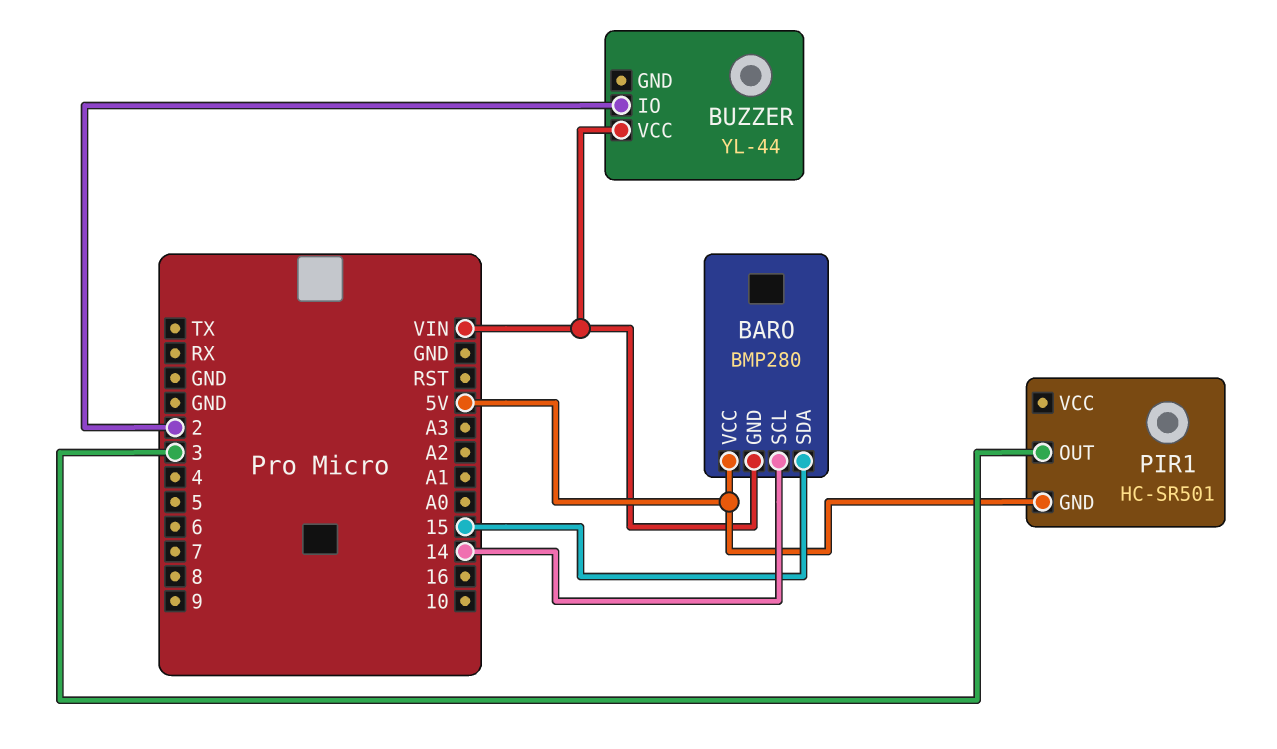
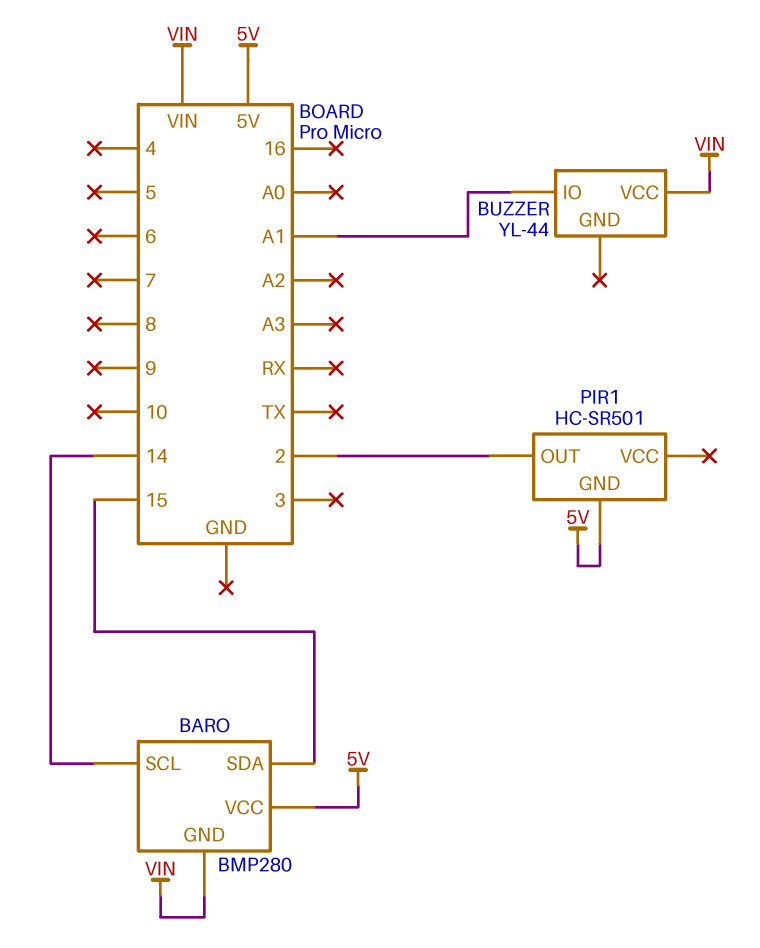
BUZZER pin IO: 2 -> A1
PIR1 pin OUT: 3 -> 2

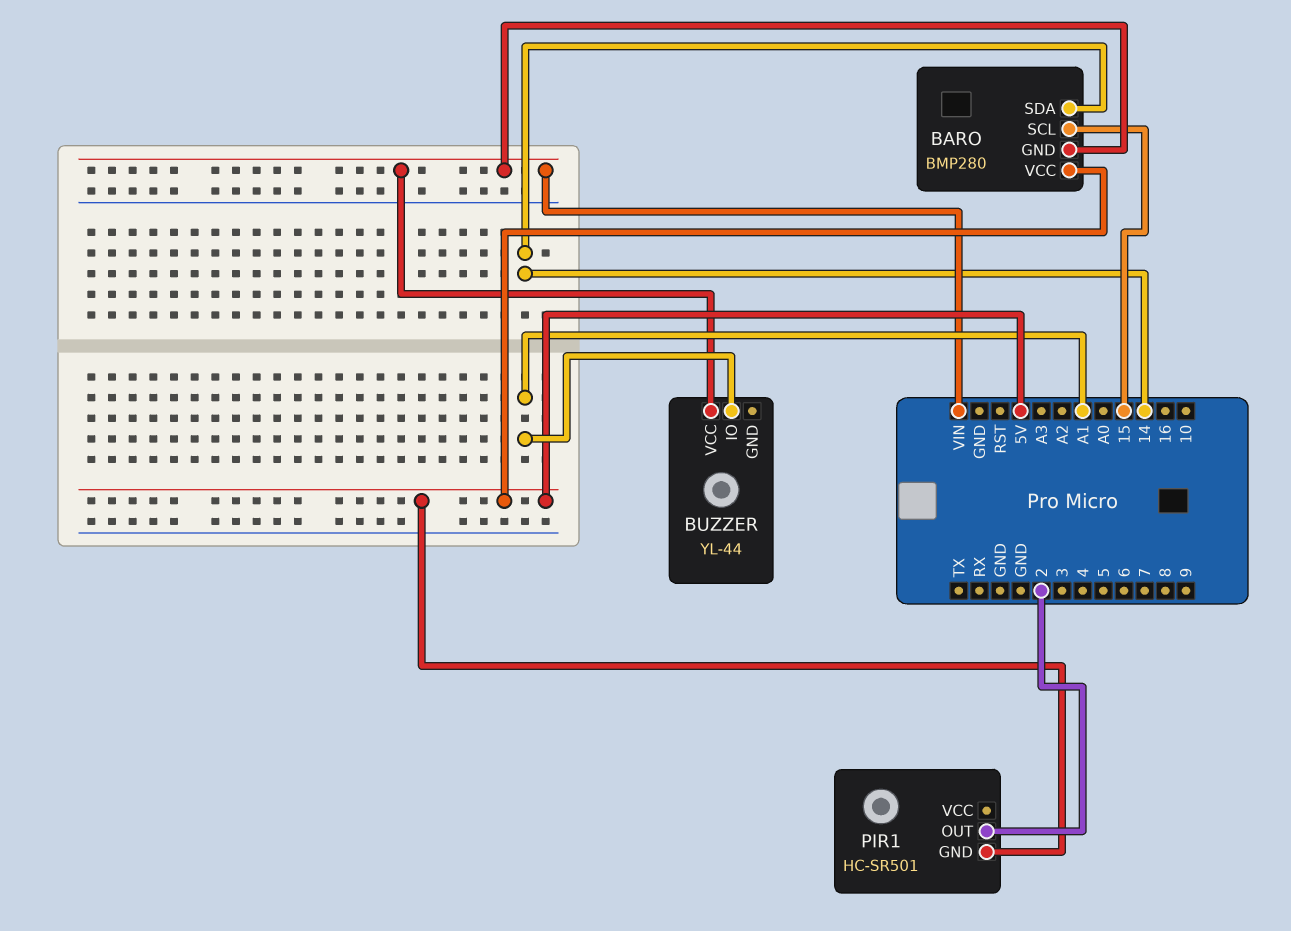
BARO pin SCL: 14 -> 15
BARO pin SDA: 15 -> 14

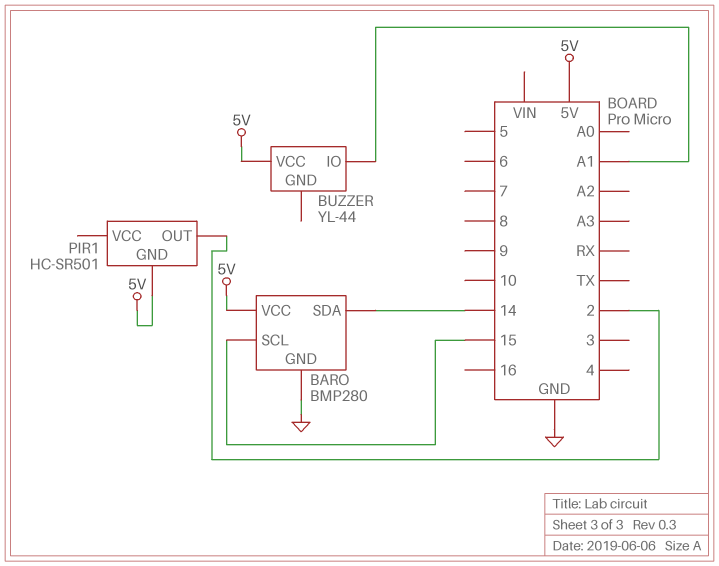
BARO pin GND: VIN -> GND
BUZZER pin VCC: VIN -> 5V

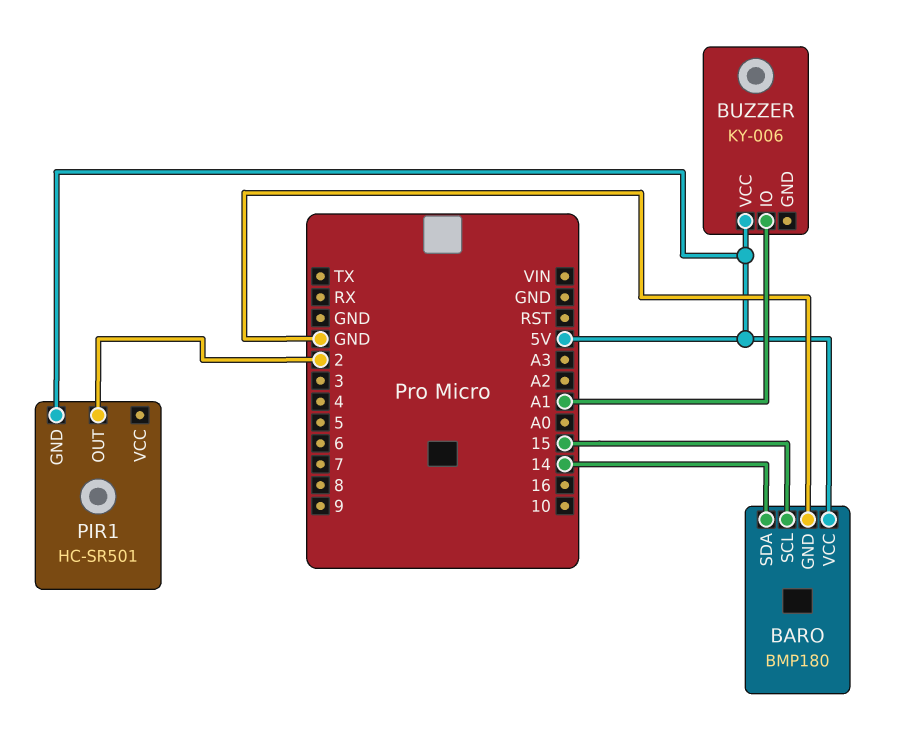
BARO: BMP280 -> BMP180
BUZZER: YL-44 -> KY-006

